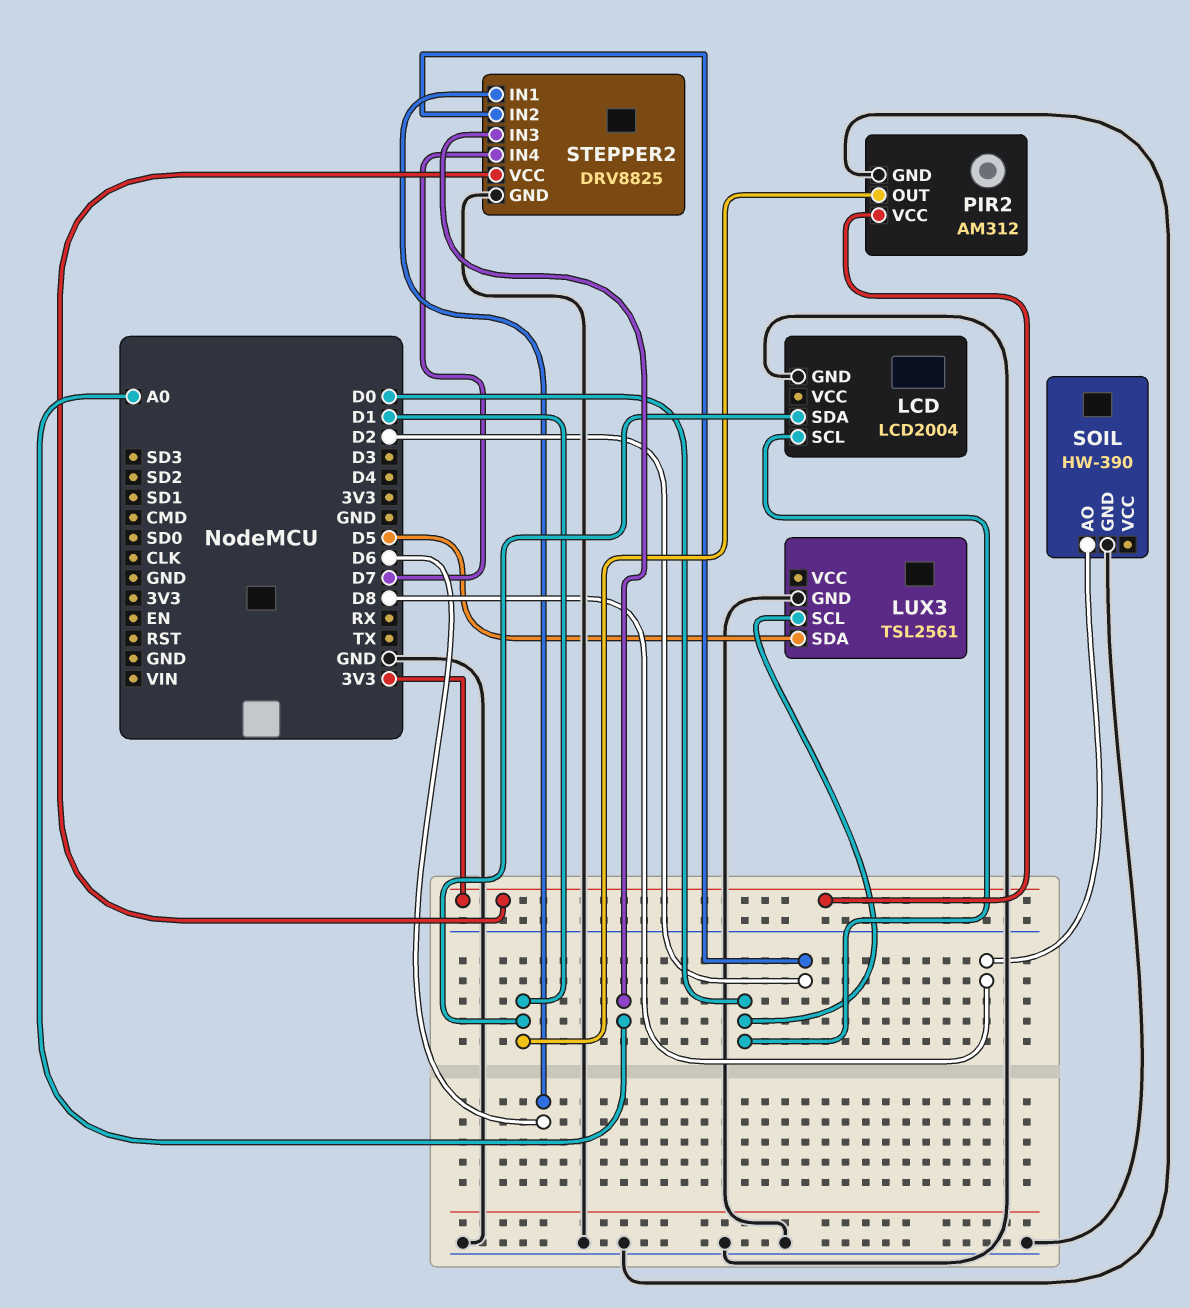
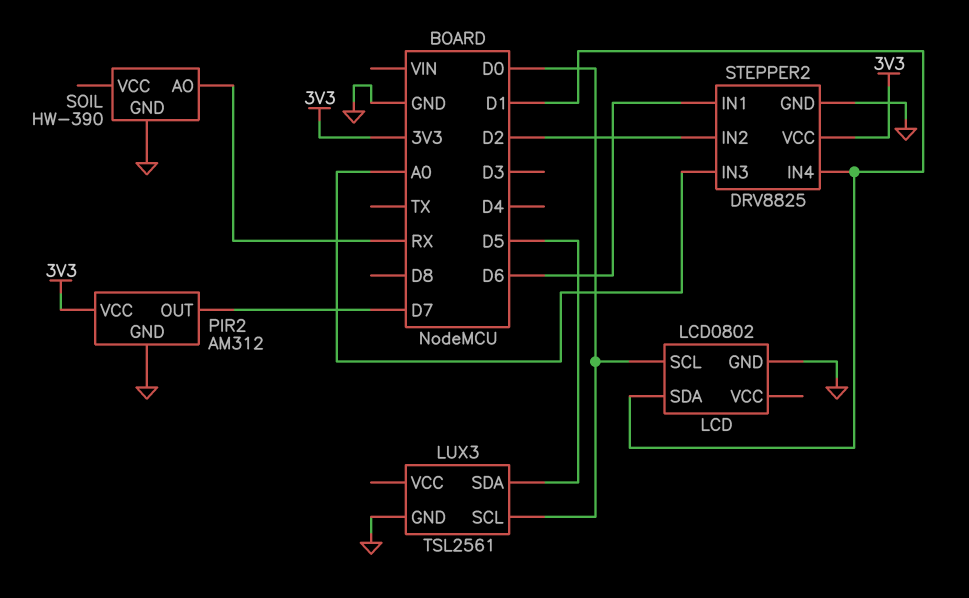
LCD: LCD2004 -> LCD0802
PIR2 pin OUT: D1 -> D7
SOIL pin AO: D8 -> RX
STEPPER2 pin IN4: D7 -> D1

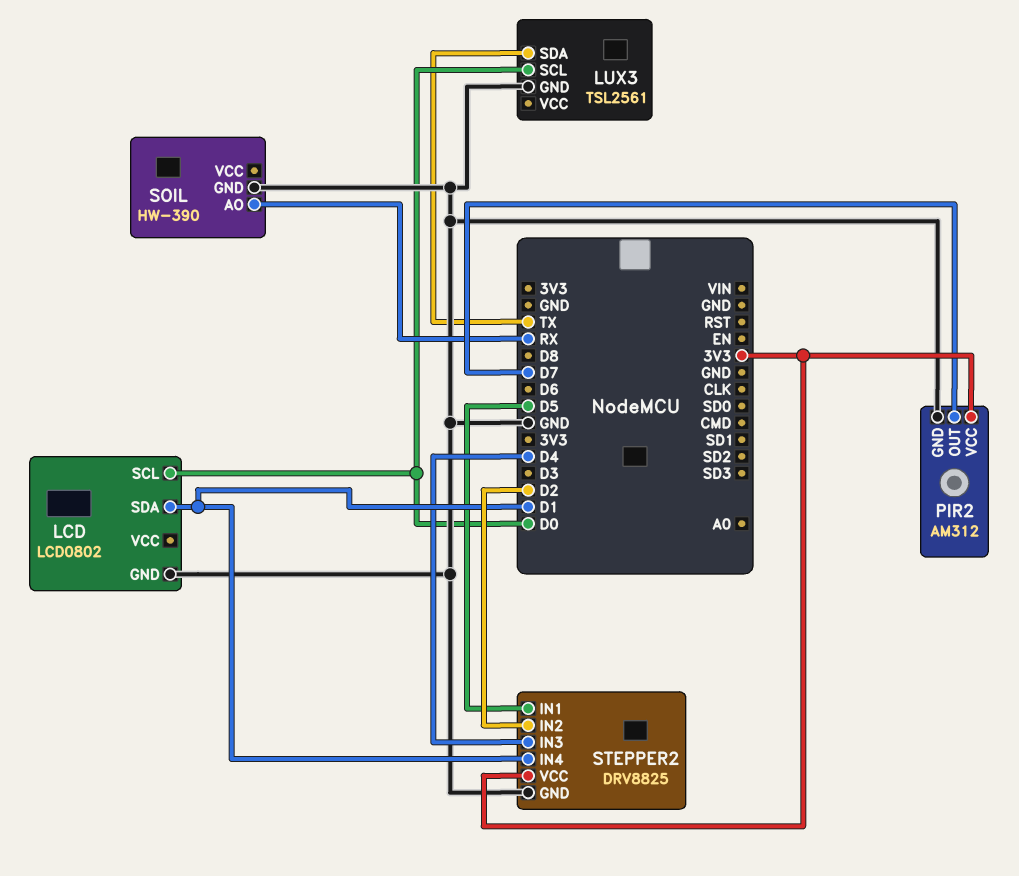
LUX3 pin SDA: D5 -> TX
STEPPER2 pin IN1: D6 -> D5
STEPPER2 pin IN3: A0 -> D4

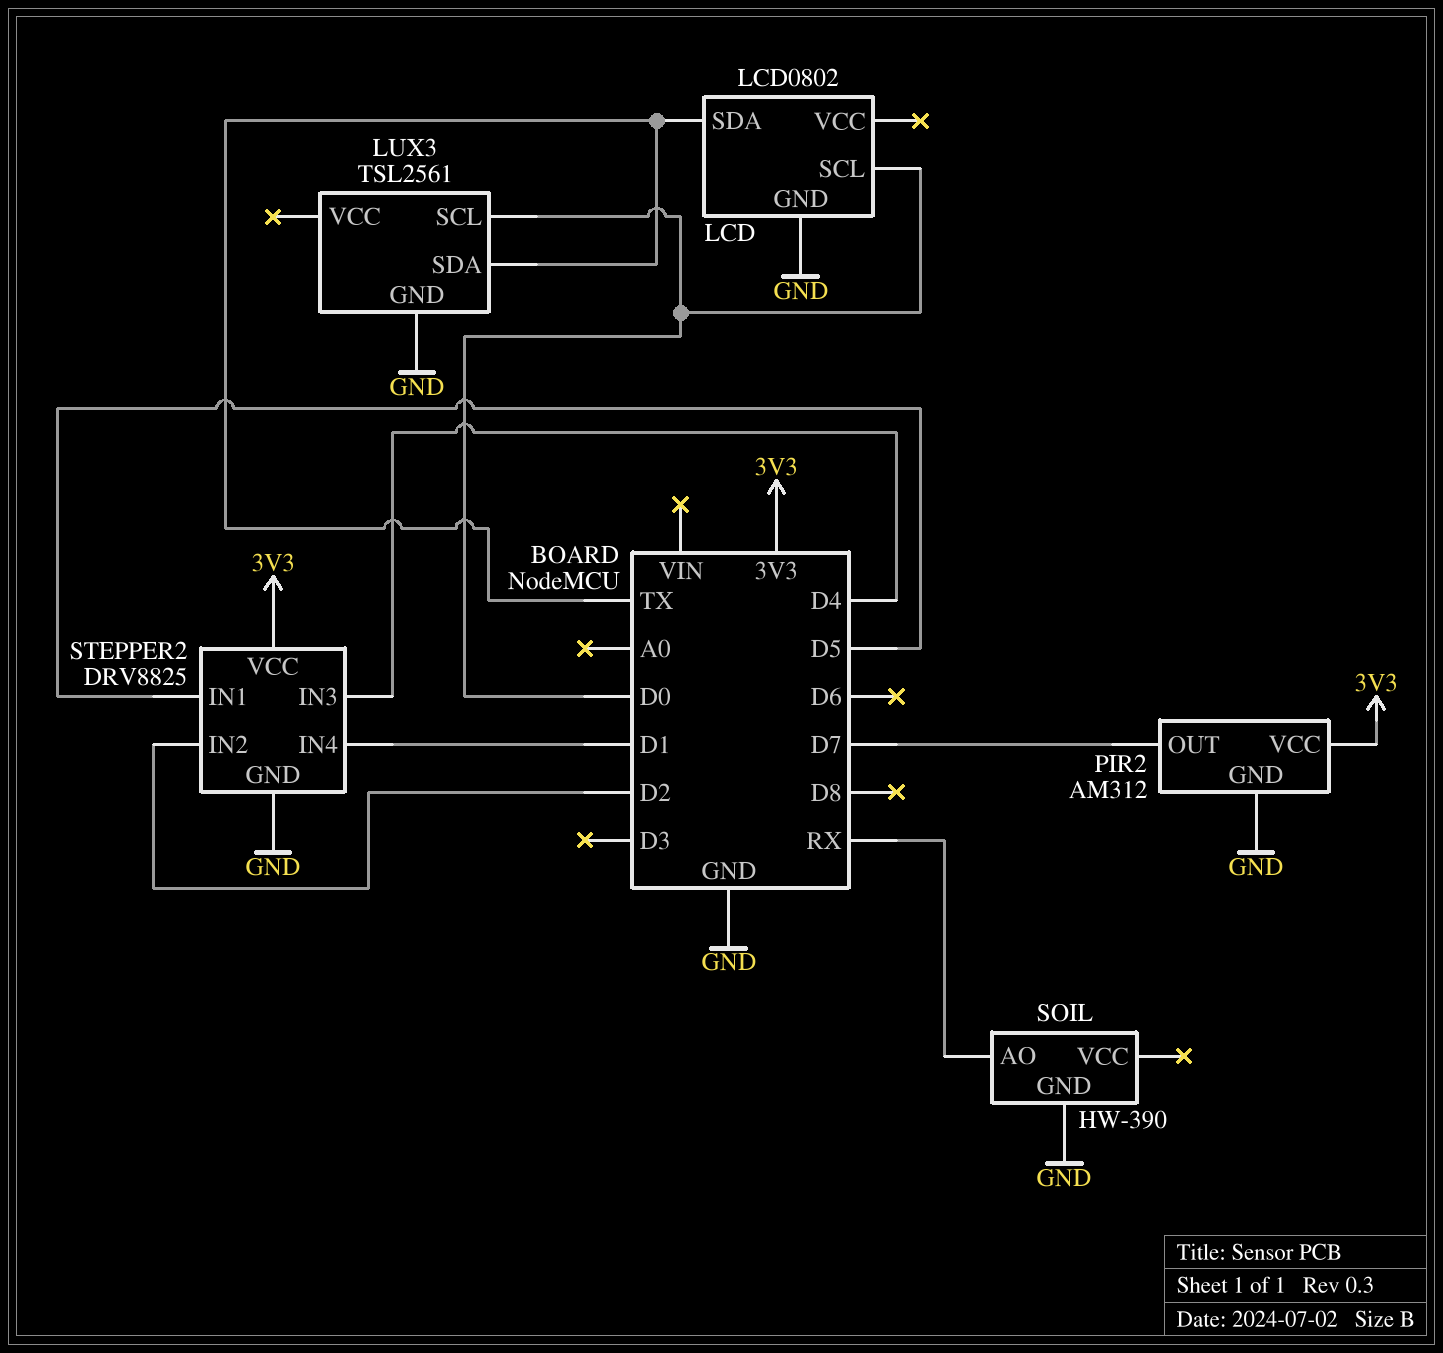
LCD pin SDA: D1 -> TX

